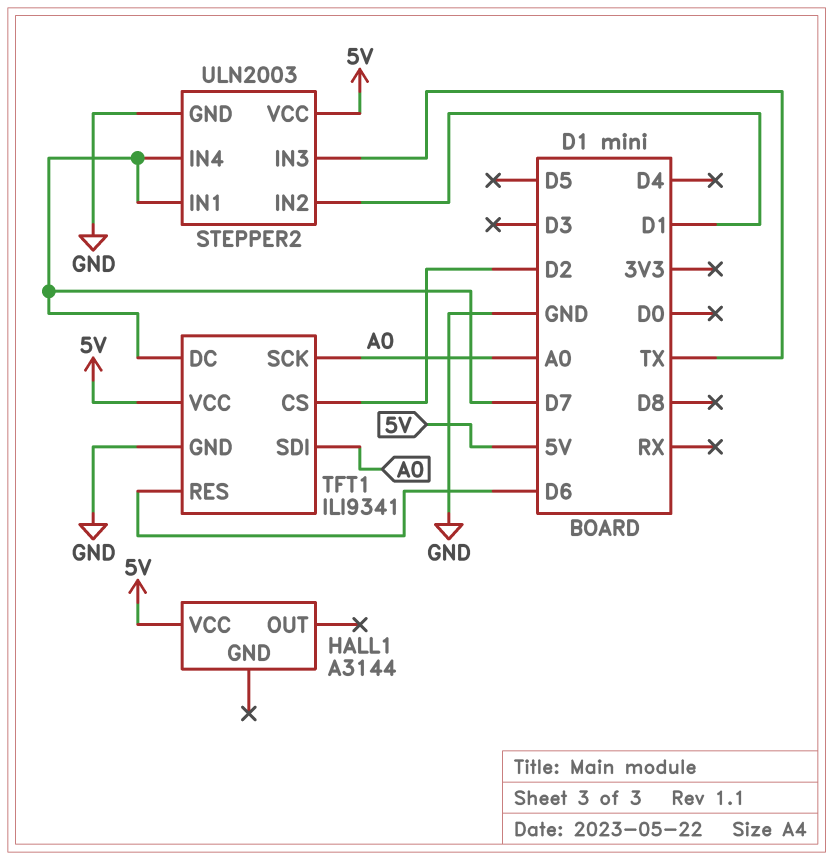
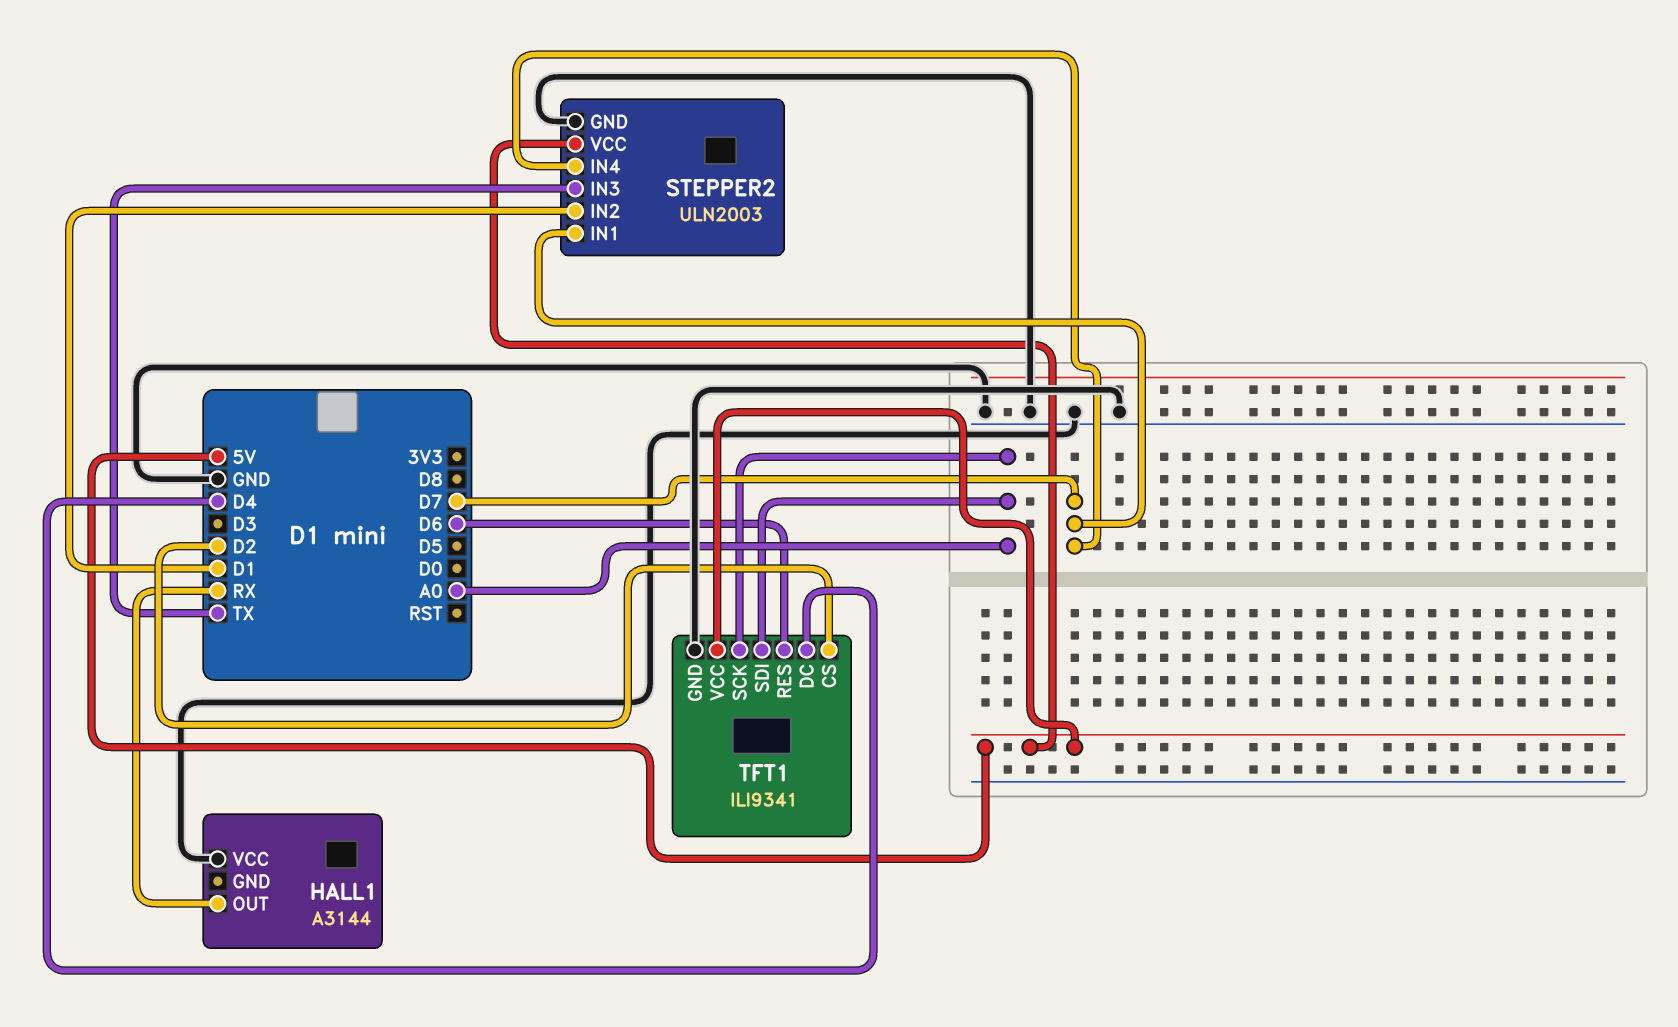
HALL1 pin OUT: none -> RX
HALL1 pin VCC: 5V -> GND
TFT1 pin DC: D7 -> D4

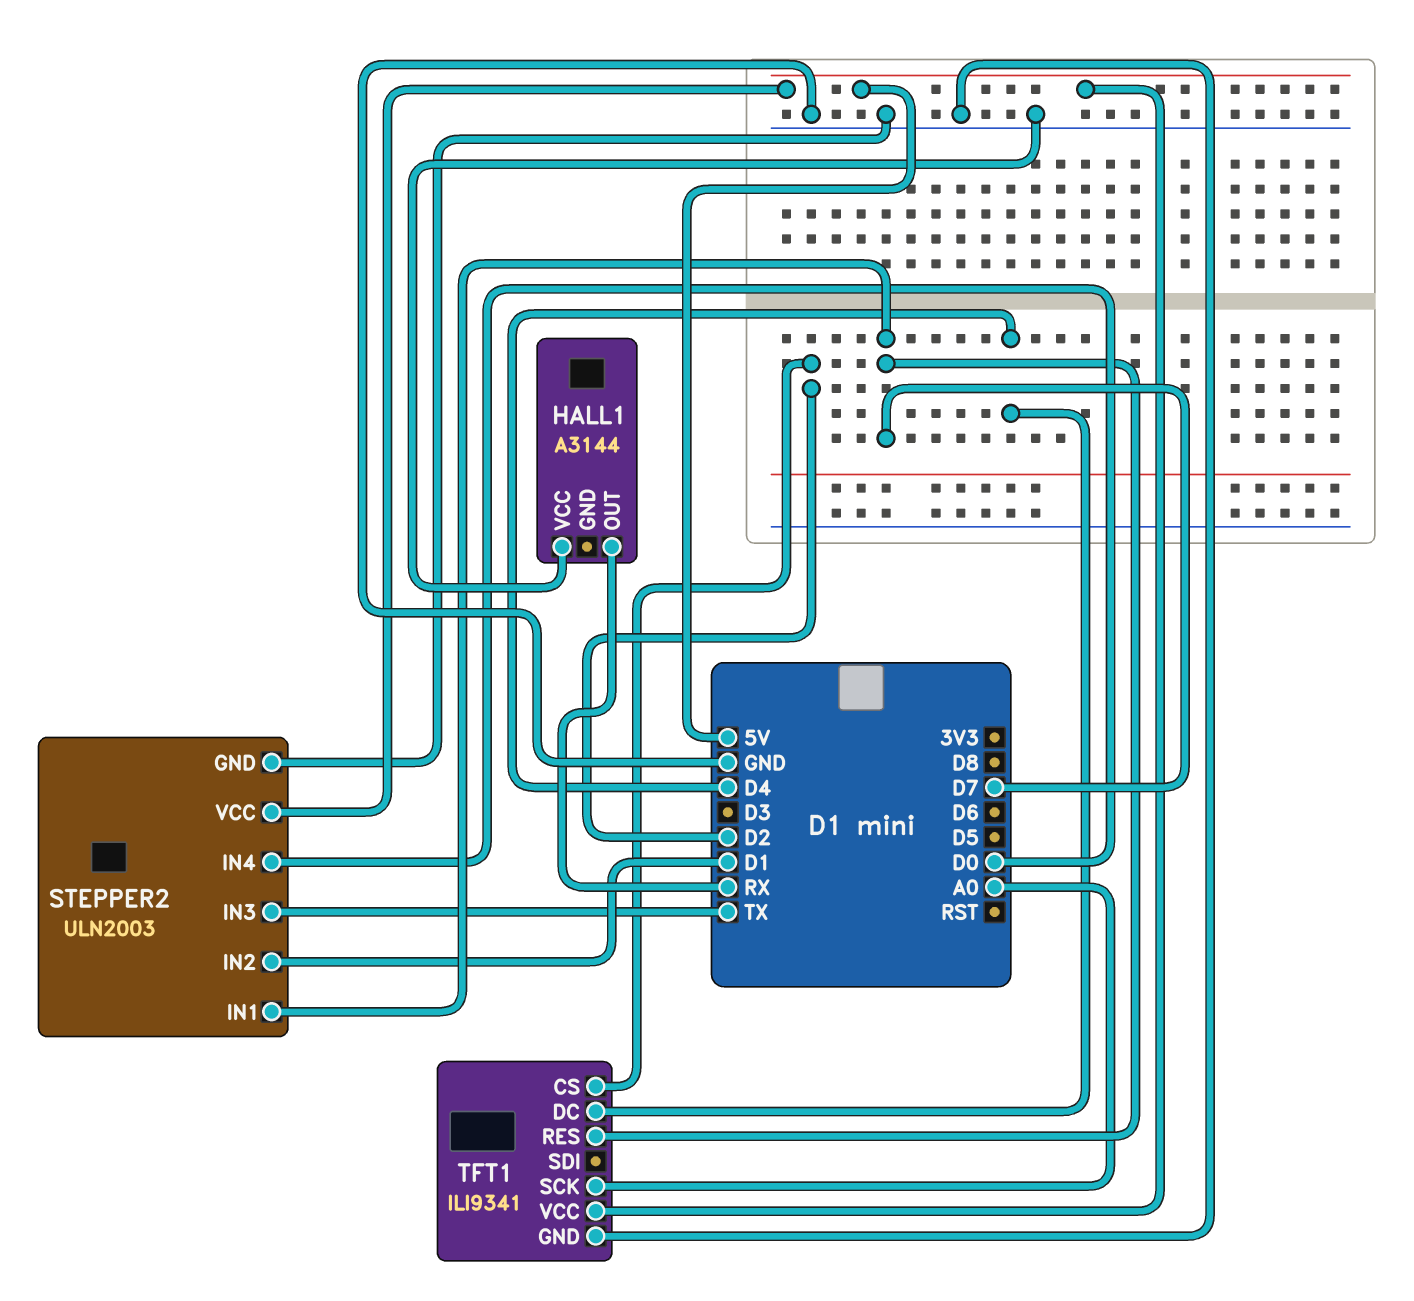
STEPPER2 pin IN4: D7 -> D0
TFT1 pin RES: D6 -> D7
TFT1 pin SDI: A0 -> none

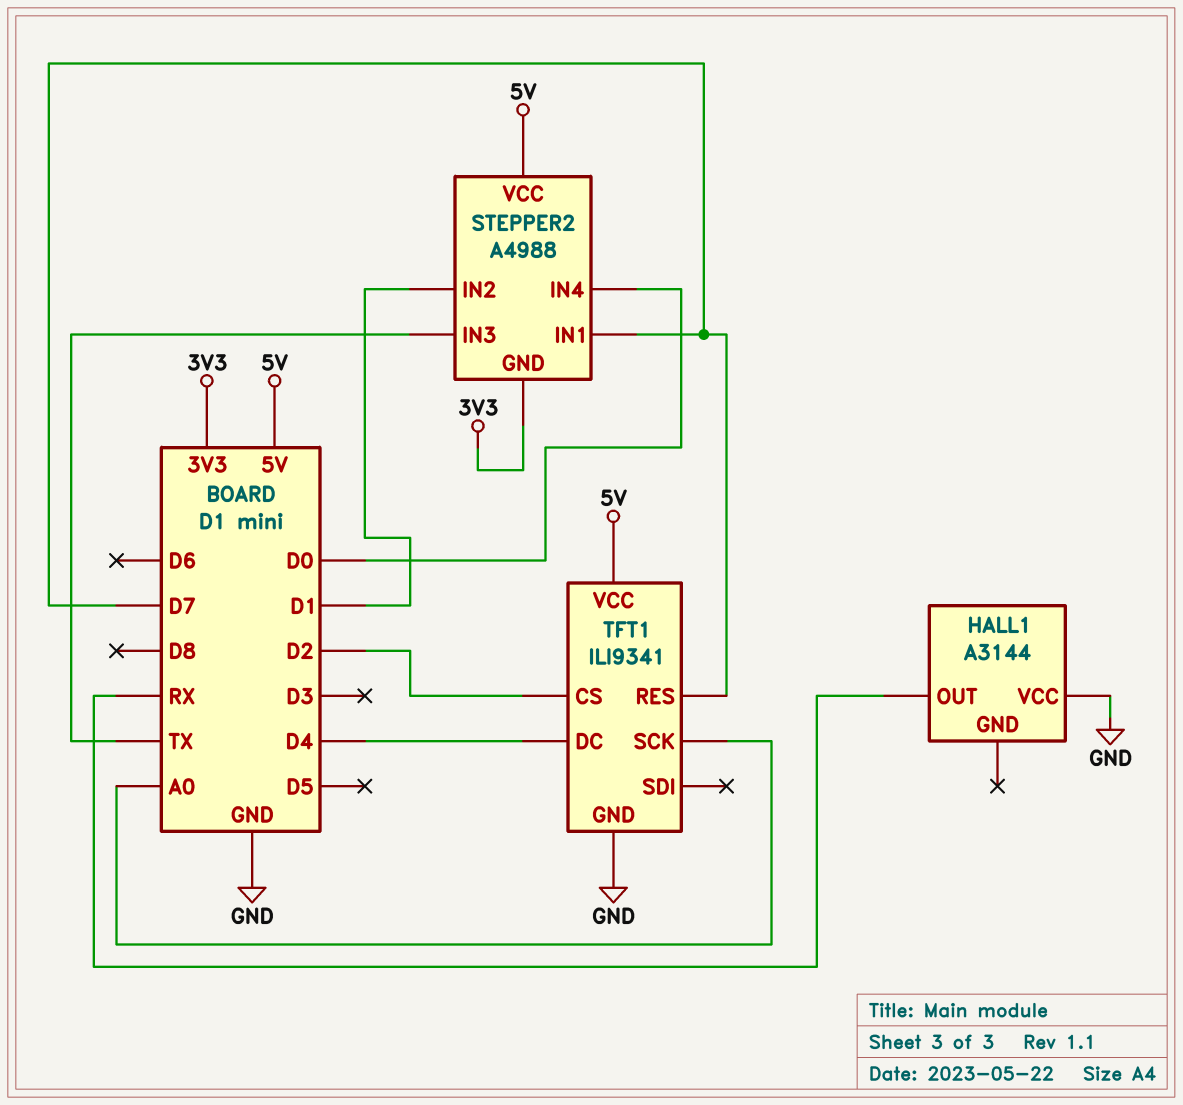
STEPPER2: ULN2003 -> A4988
STEPPER2 pin GND: GND -> 3V3

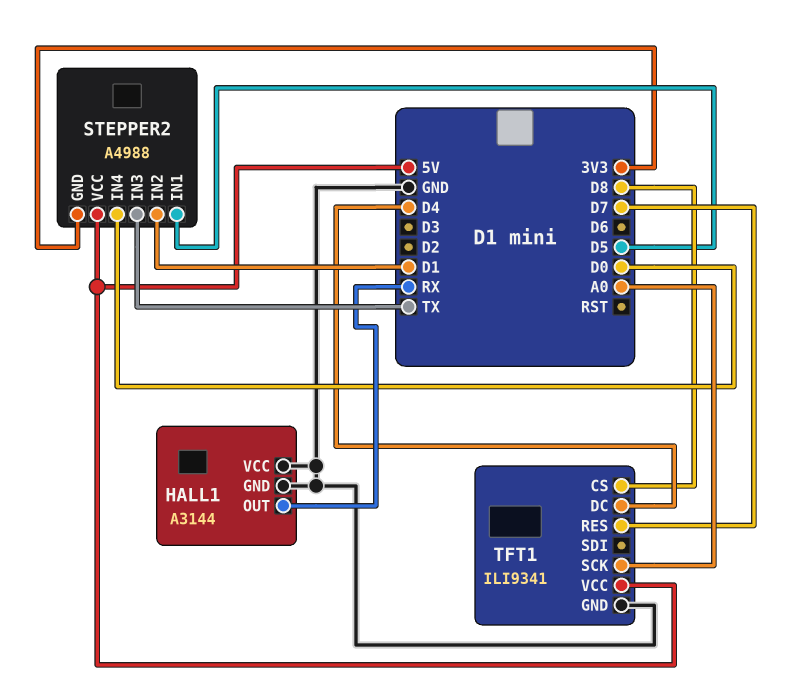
HALL1 pin GND: none -> GND
STEPPER2 pin IN1: D7 -> D5
TFT1 pin CS: D2 -> D8

